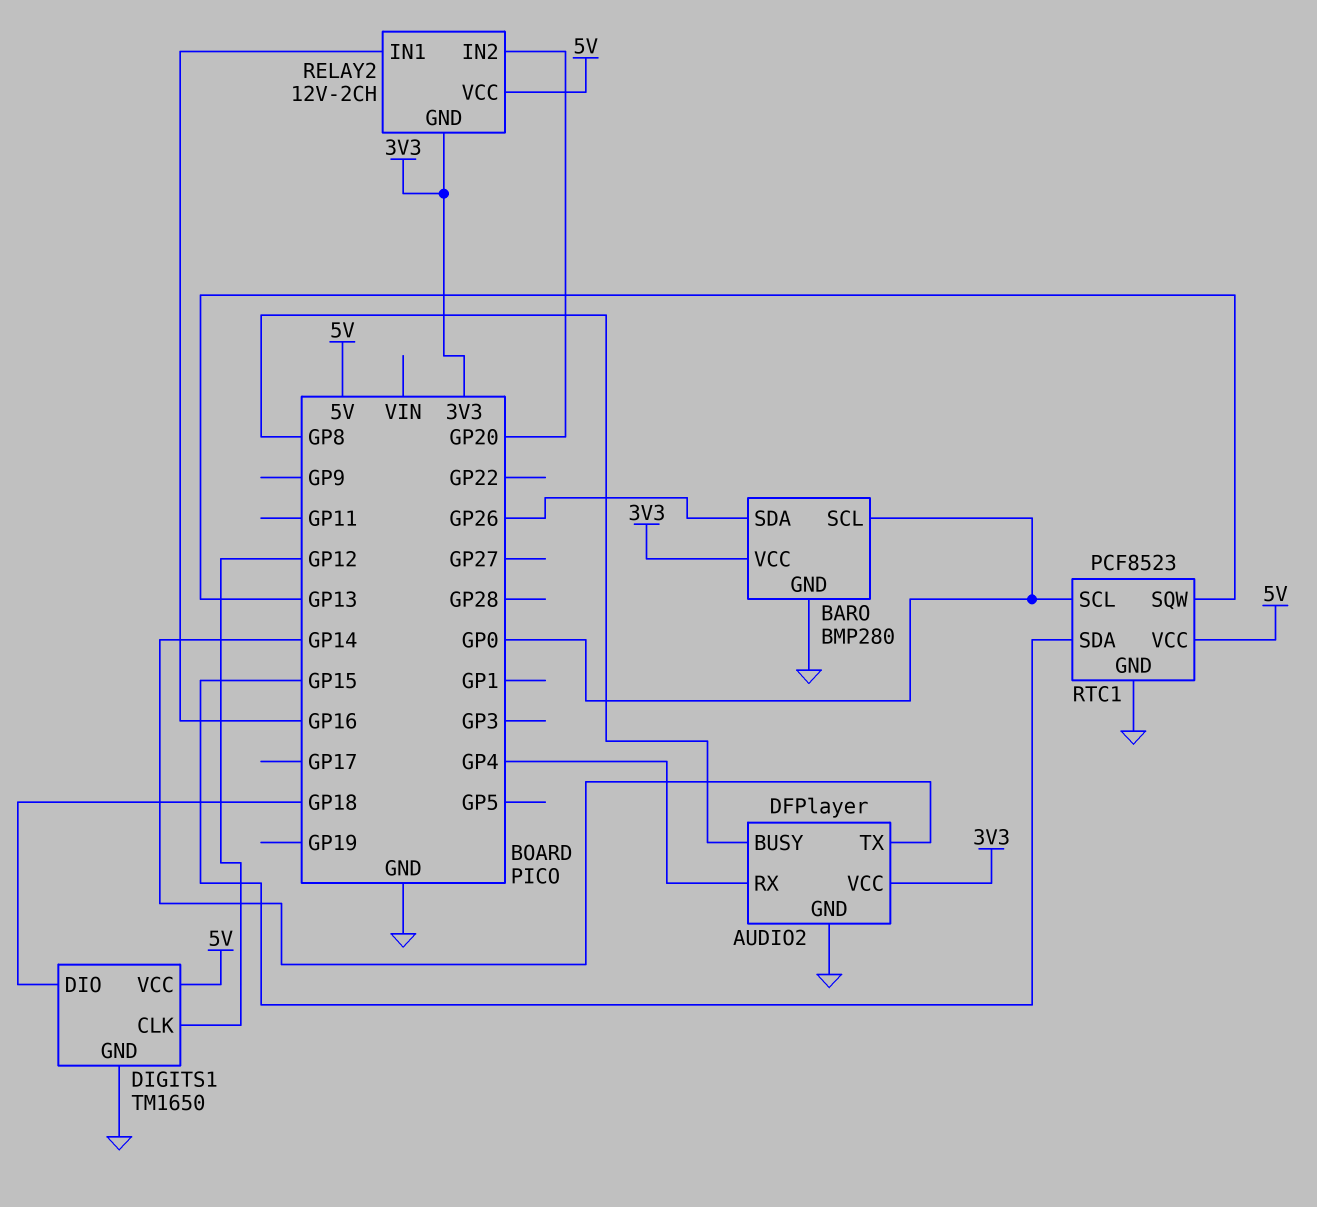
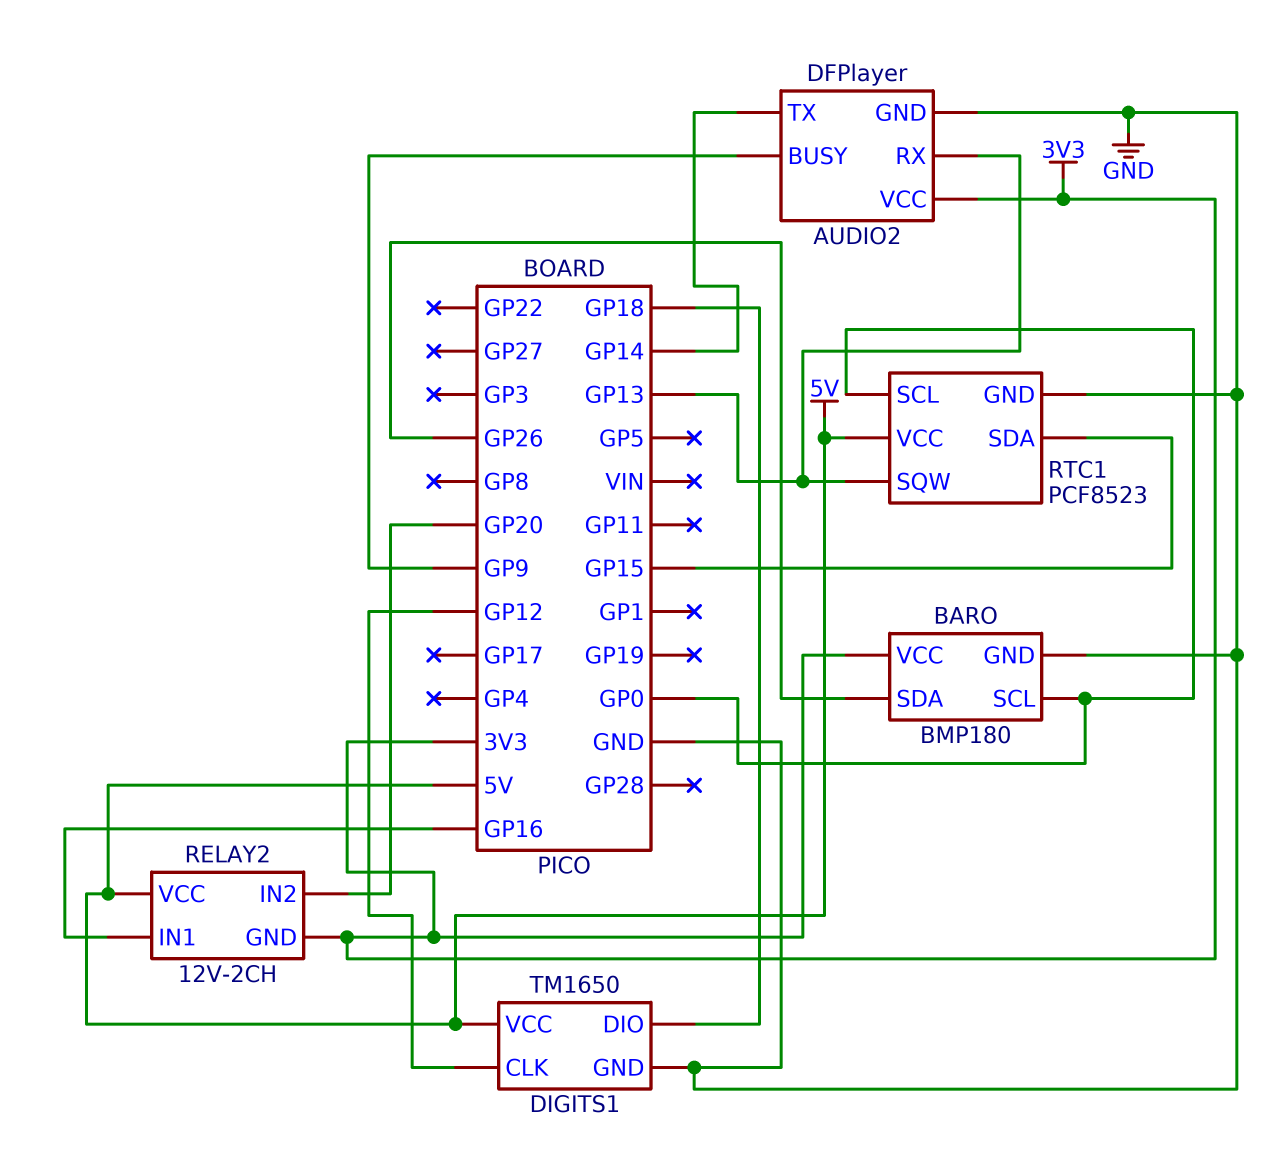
AUDIO2 pin BUSY: GP8 -> GP9
AUDIO2 pin RX: GP4 -> GP13
BARO: BMP280 -> BMP180

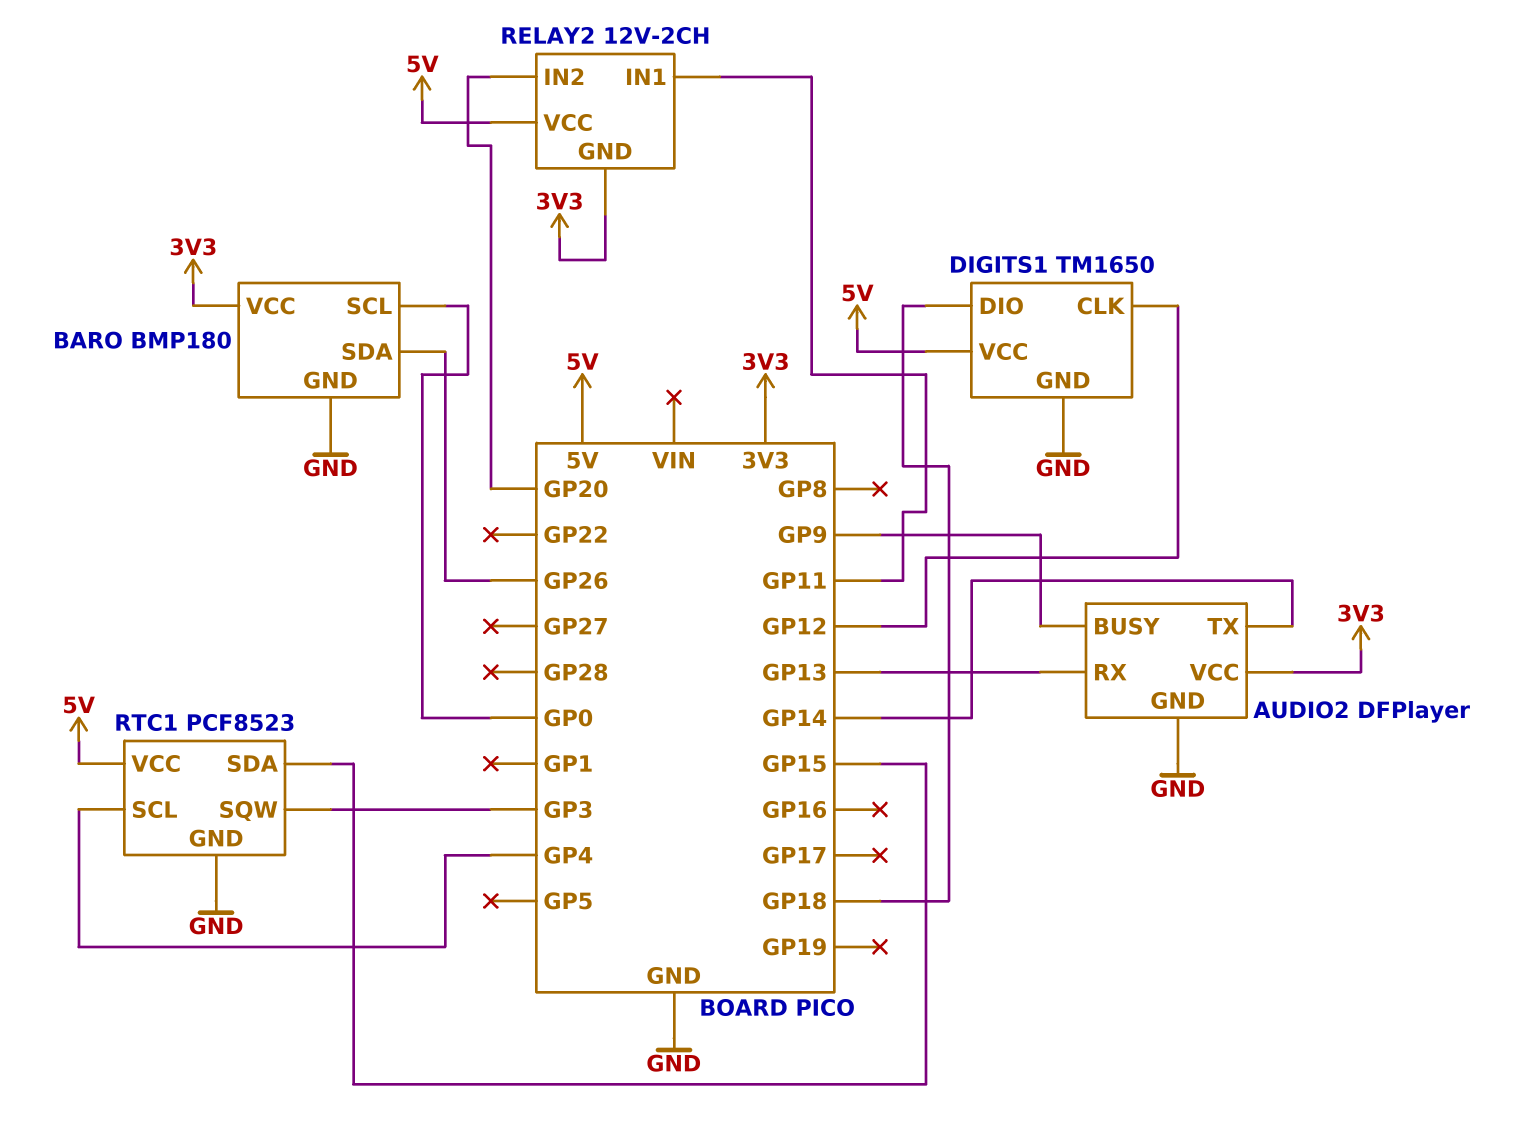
RELAY2 pin IN1: GP16 -> GP11
RTC1 pin SCL: GP0 -> GP4
RTC1 pin SQW: GP13 -> GP3

